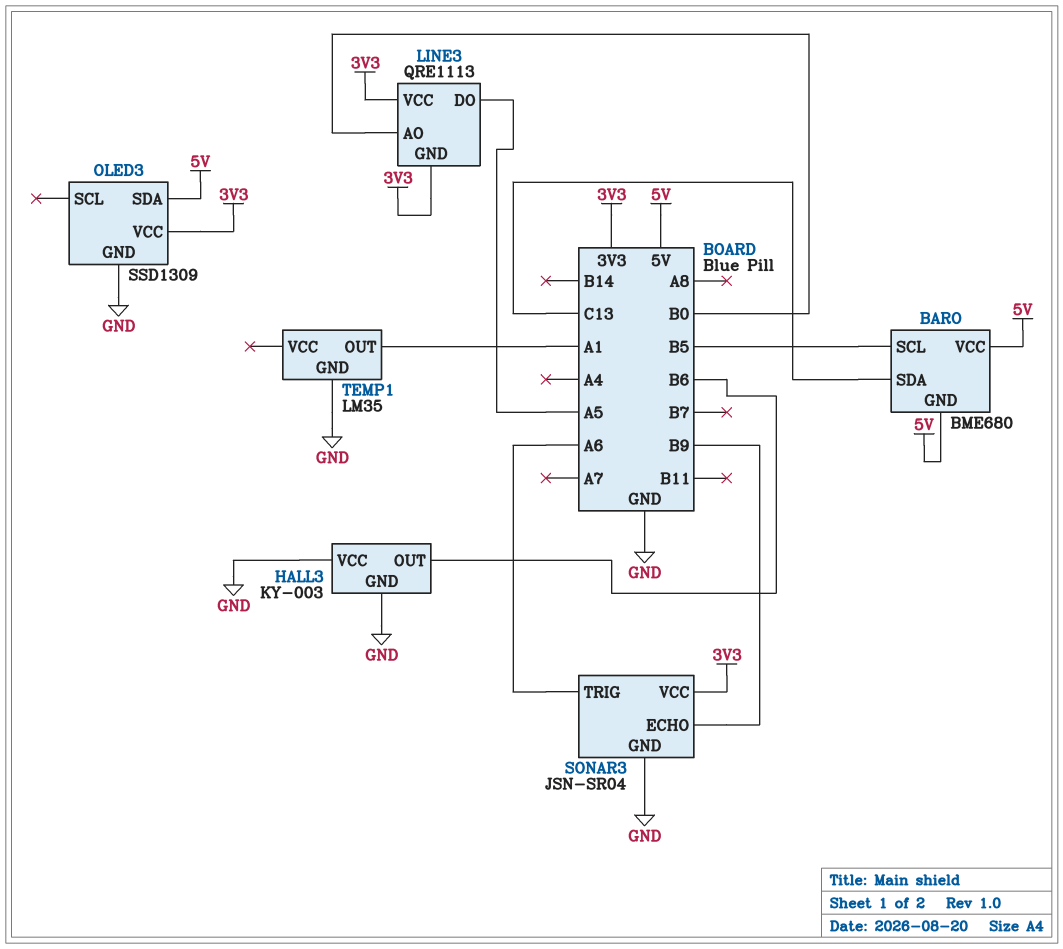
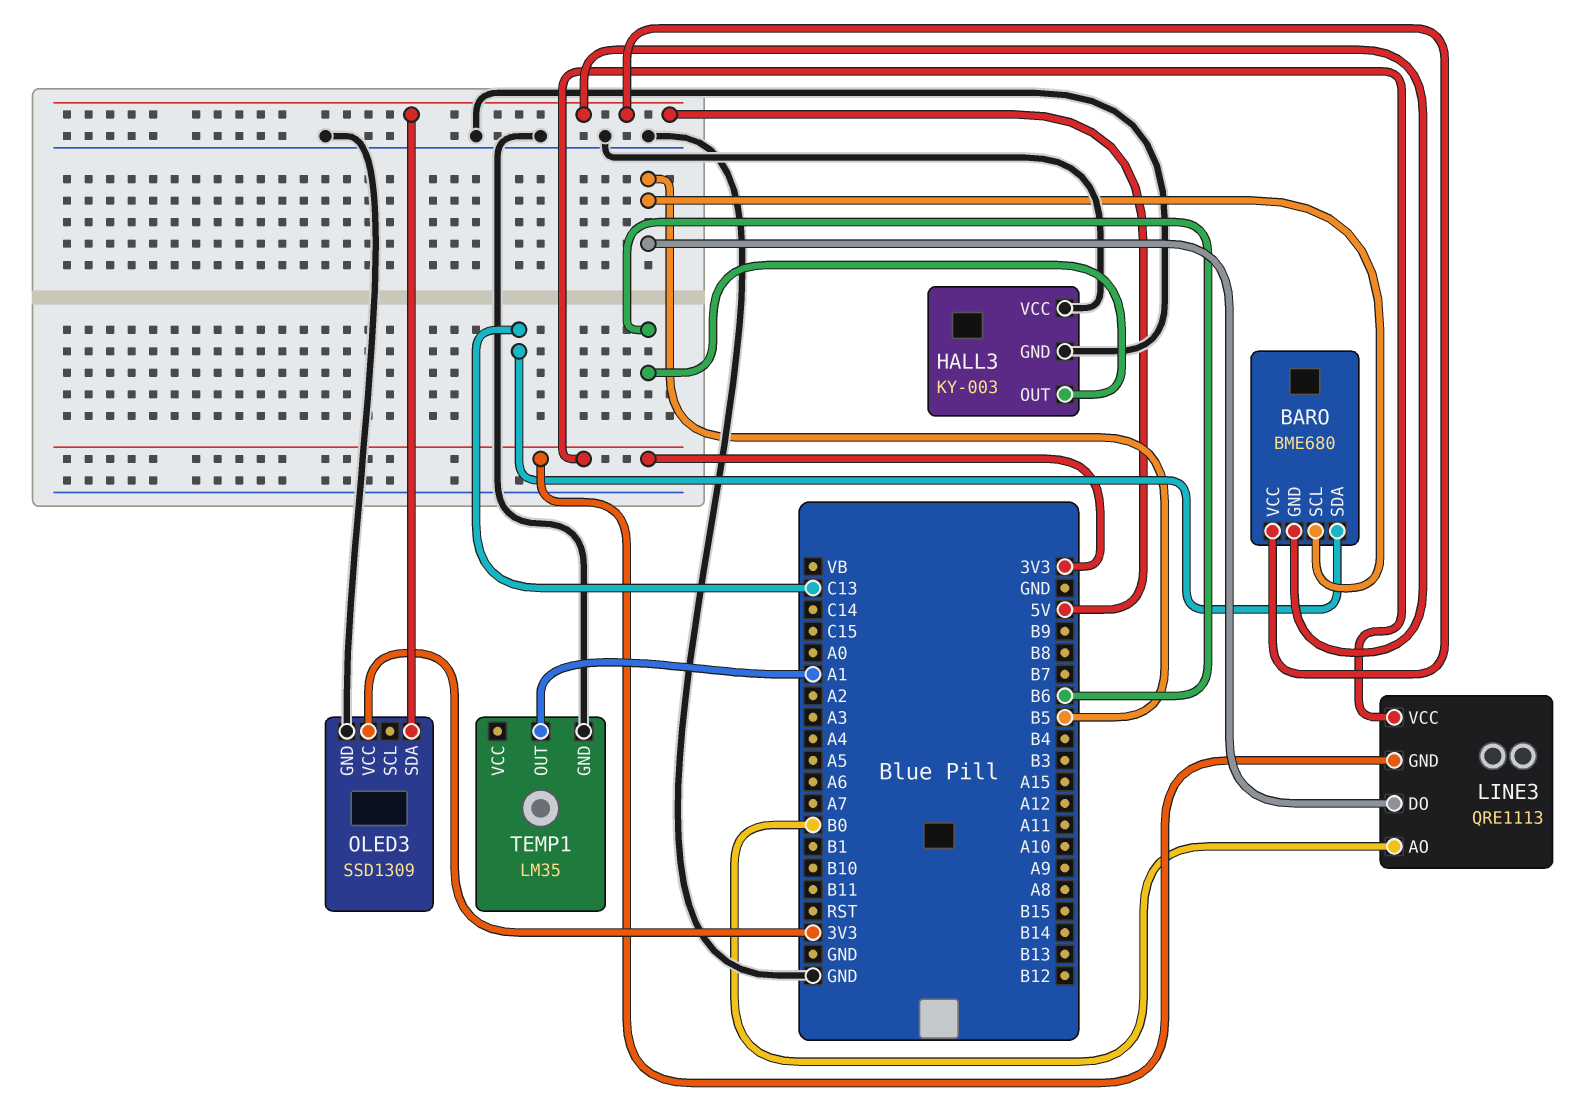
LINE3 pin DO: A5 -> B5
SONAR3: JSN-SR04 -> none
SONAR3 pin ECHO: B9 -> none
SONAR3 pin GND: GND -> none
SONAR3 pin TRIG: A6 -> none
SONAR3 pin VCC: 3V3 -> none

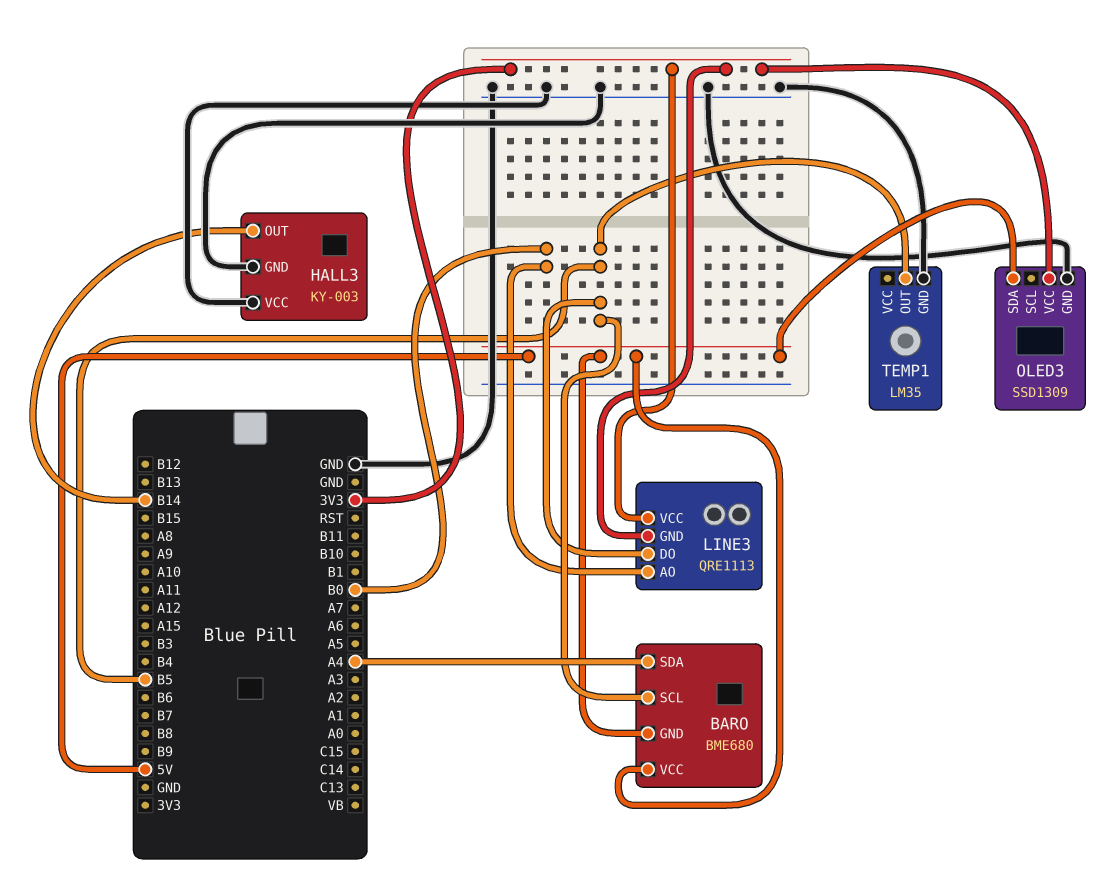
BARO pin SDA: C13 -> A4
HALL3 pin OUT: B6 -> B14
TEMP1 pin OUT: A1 -> B5

